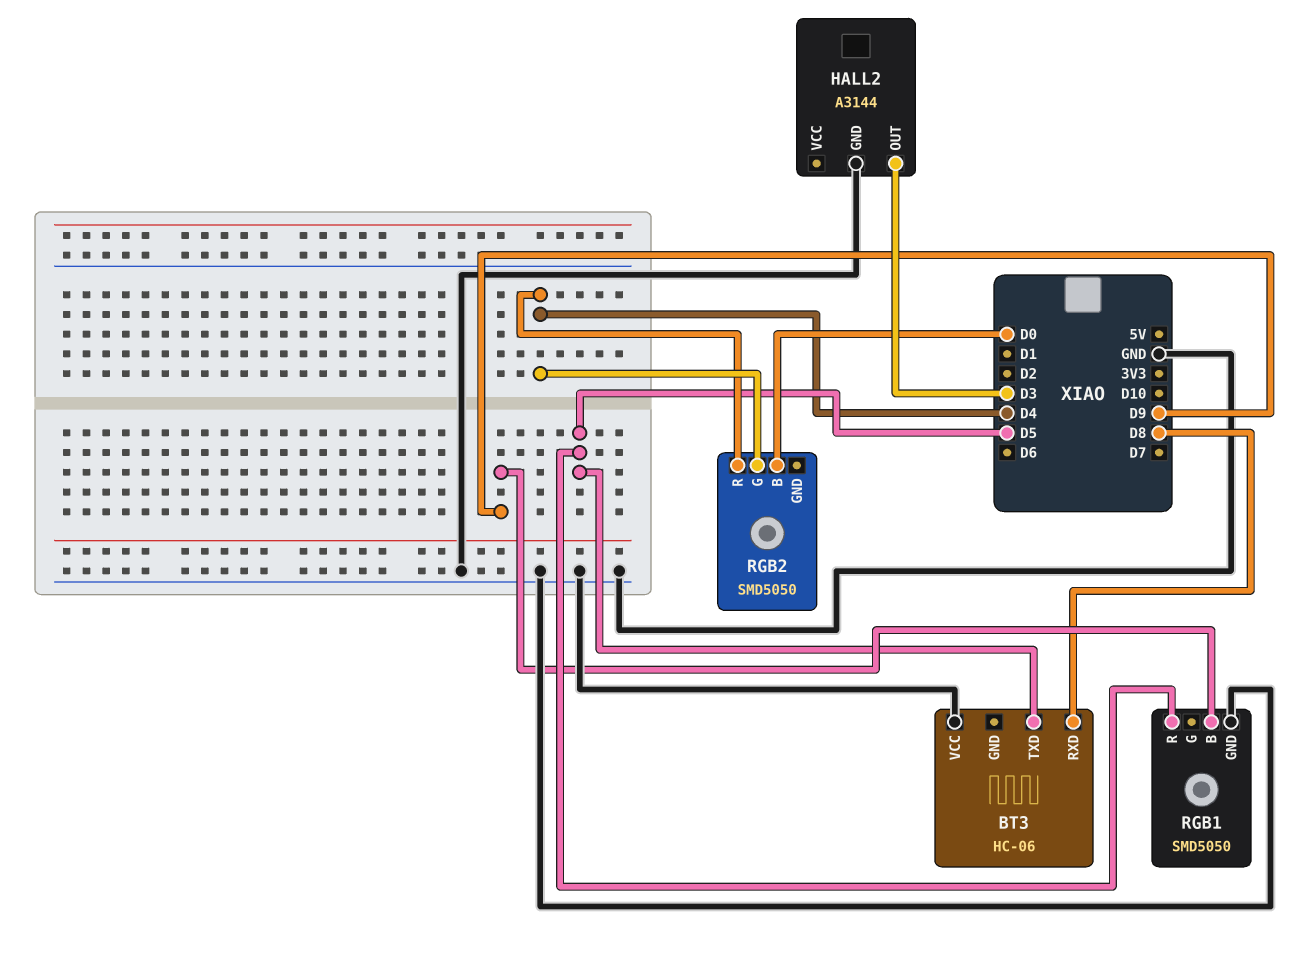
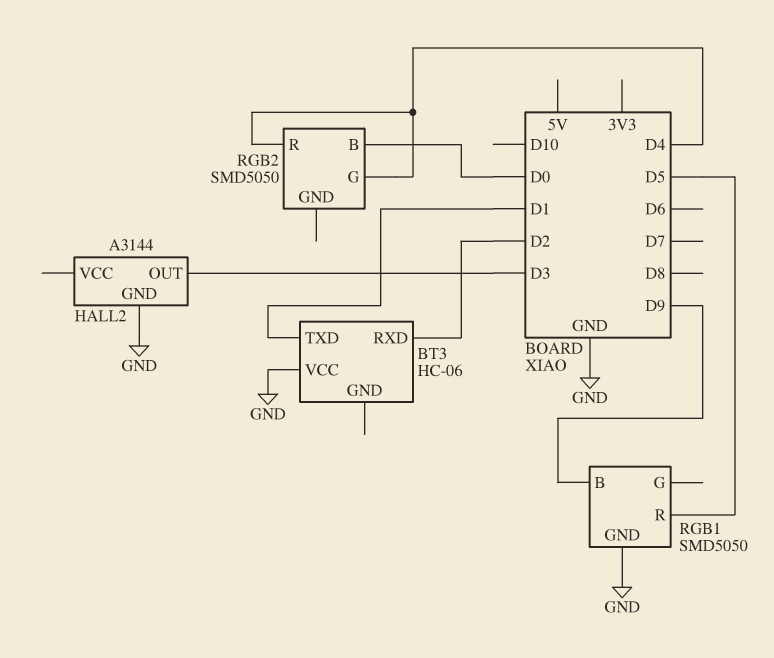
BT3 pin RXD: D8 -> D2
BT3 pin TXD: D5 -> D1

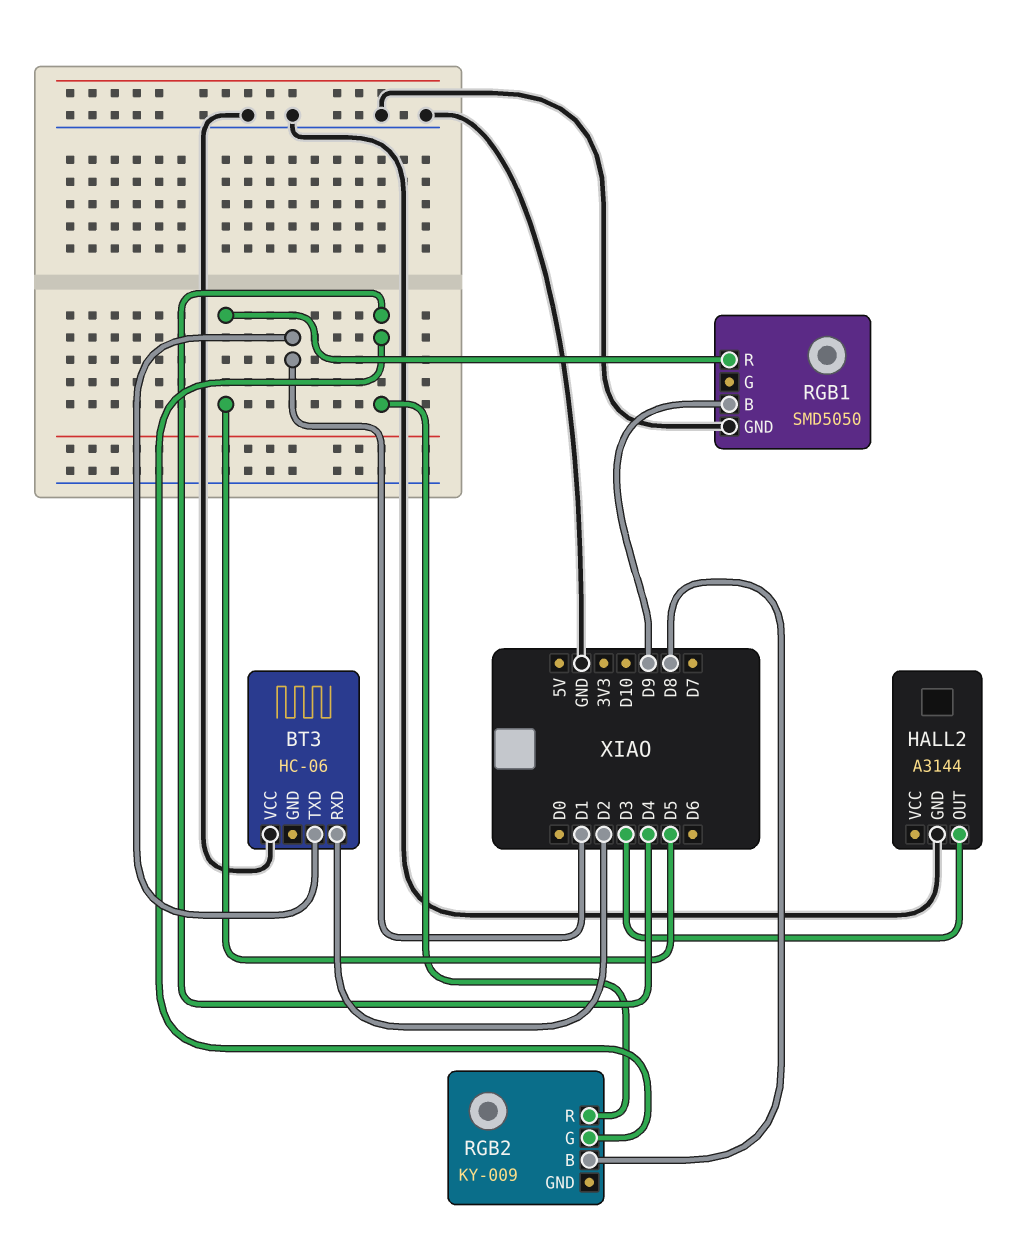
RGB2: SMD5050 -> KY-009
RGB2 pin B: D0 -> D8

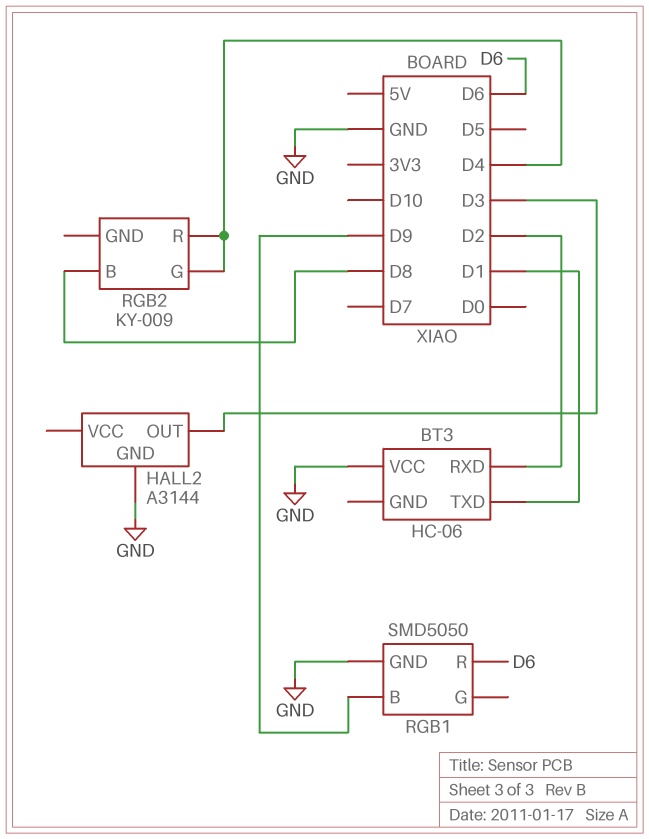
RGB1 pin R: D5 -> D6

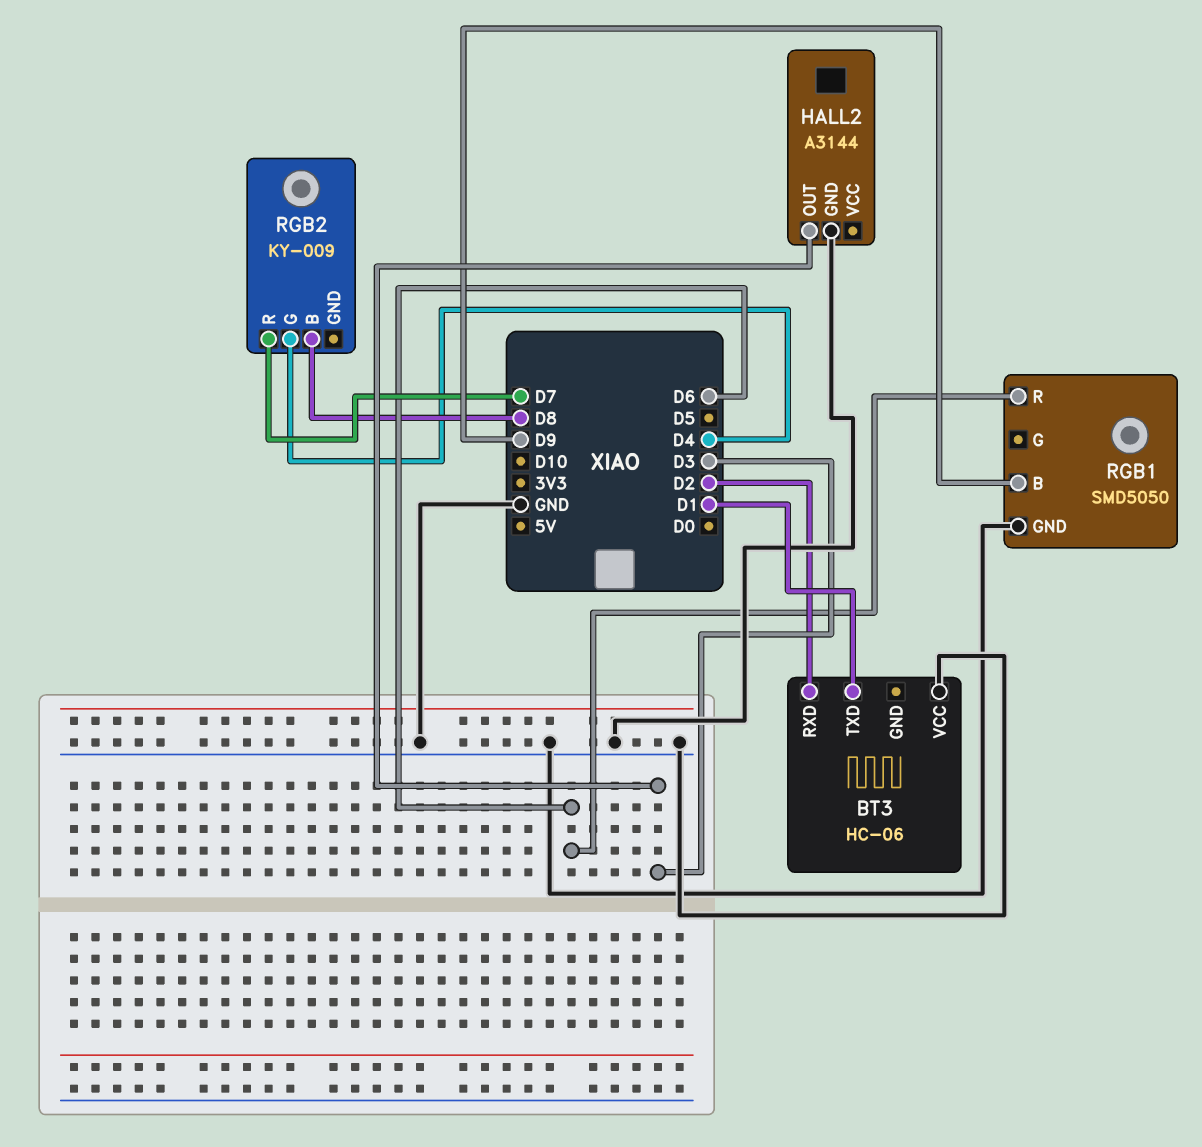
RGB2 pin R: D4 -> D7

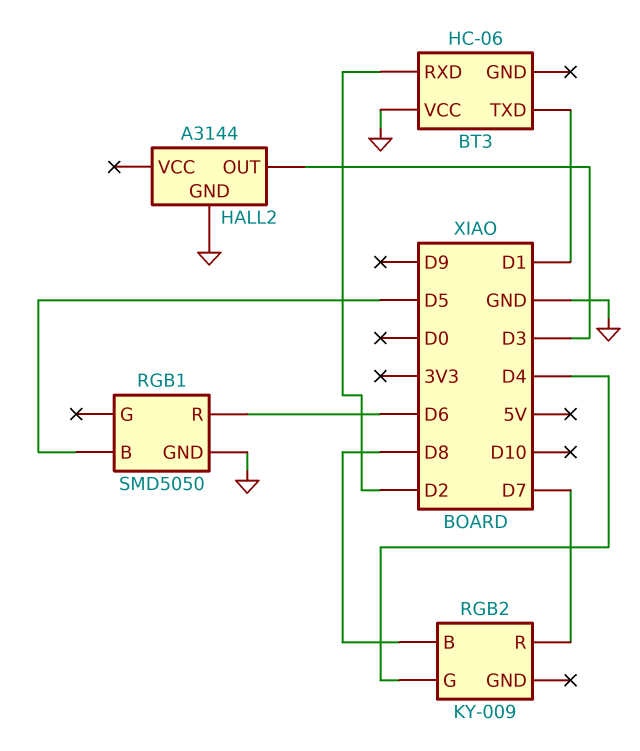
RGB1 pin B: D9 -> D5

